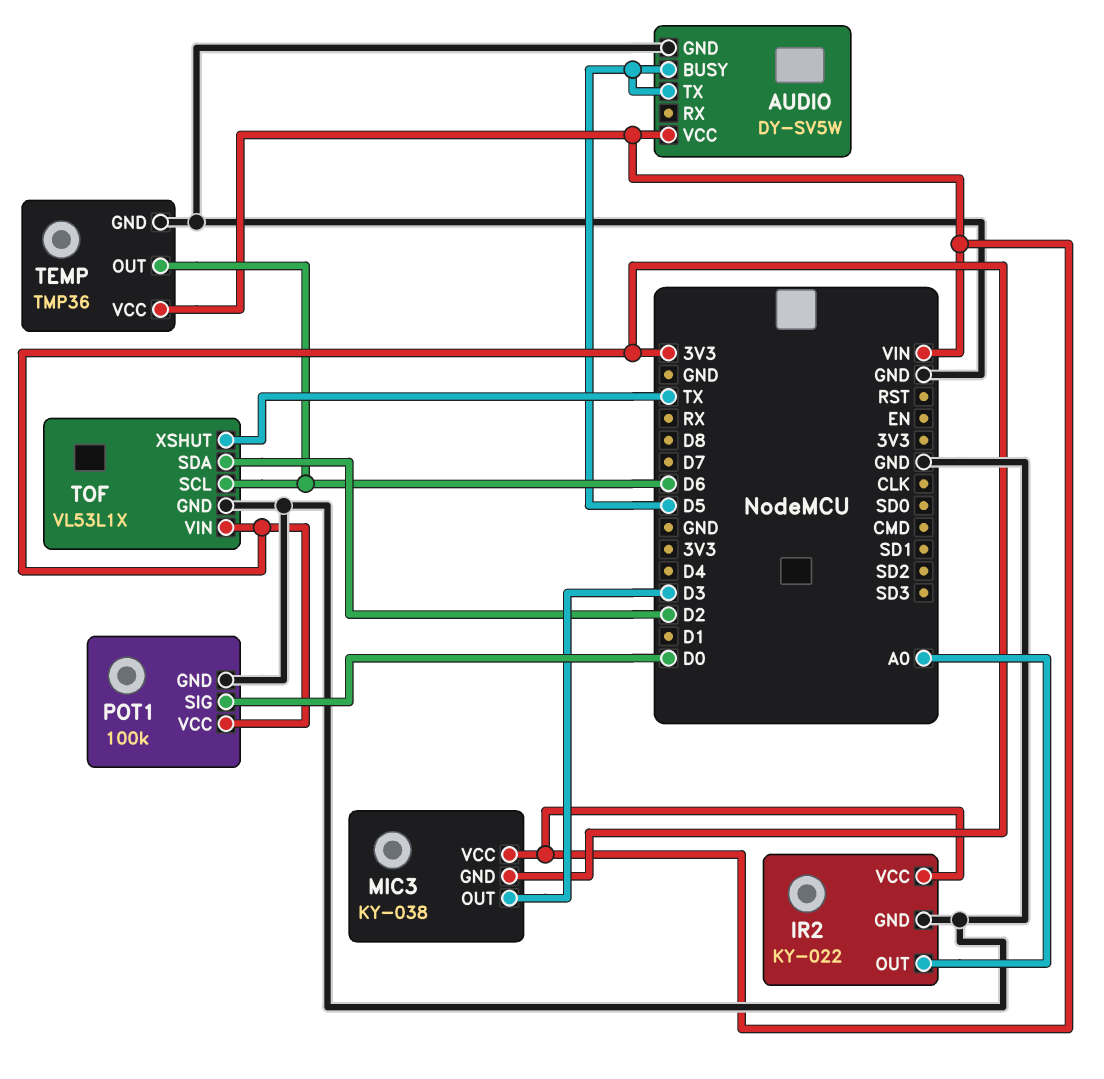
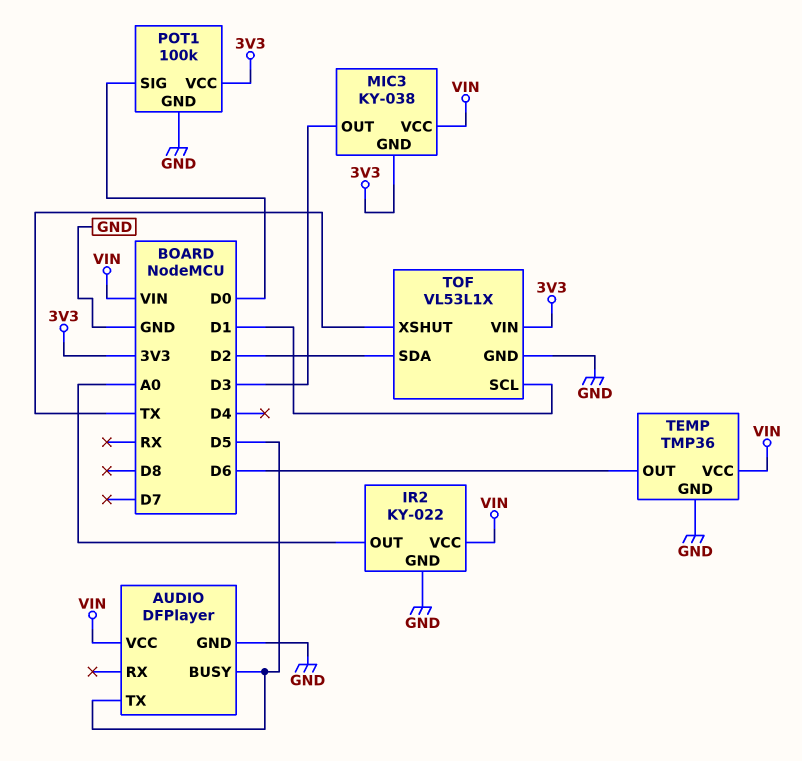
AUDIO: DY-SV5W -> DFPlayer
TOF pin SCL: D6 -> D1

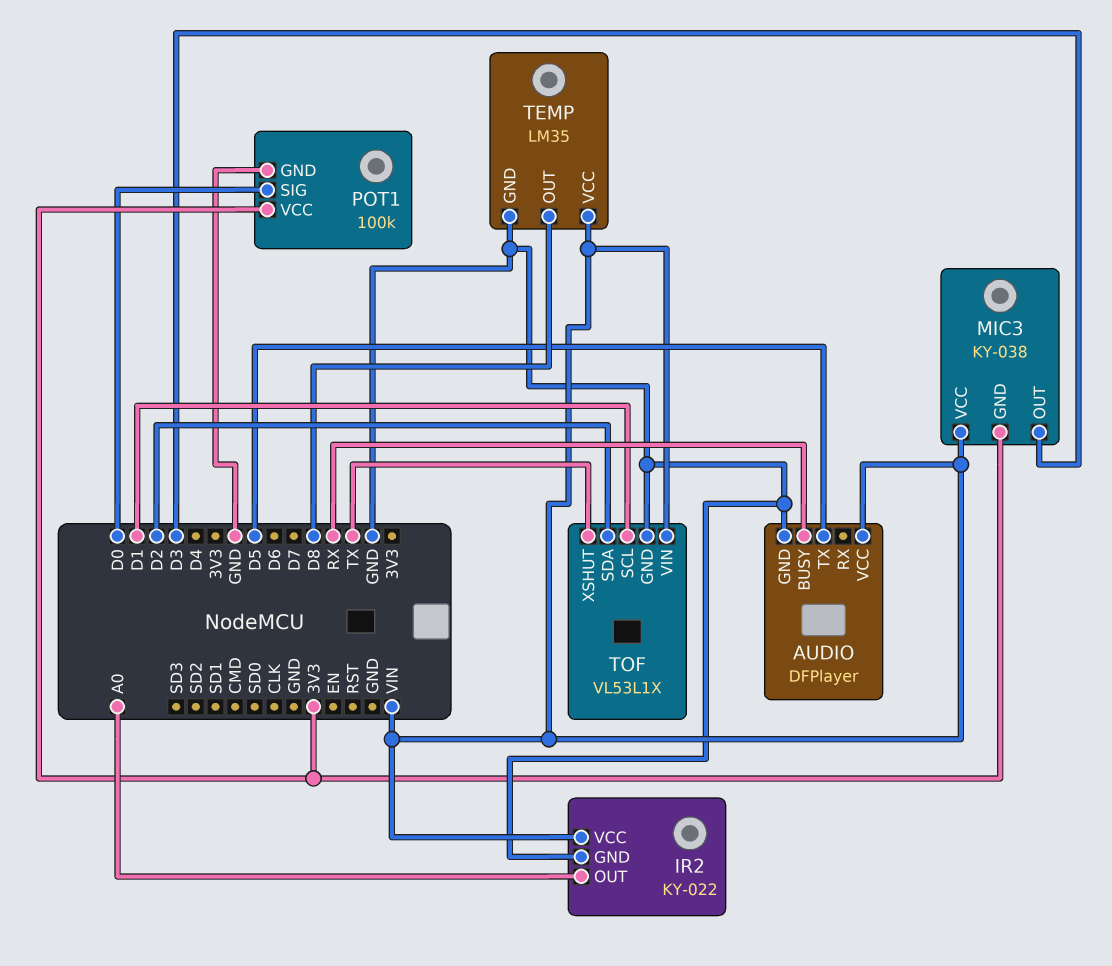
AUDIO pin BUSY: D5 -> RX
TEMP: TMP36 -> LM35
TEMP pin OUT: D6 -> D8
TOF pin VIN: 3V3 -> VIN

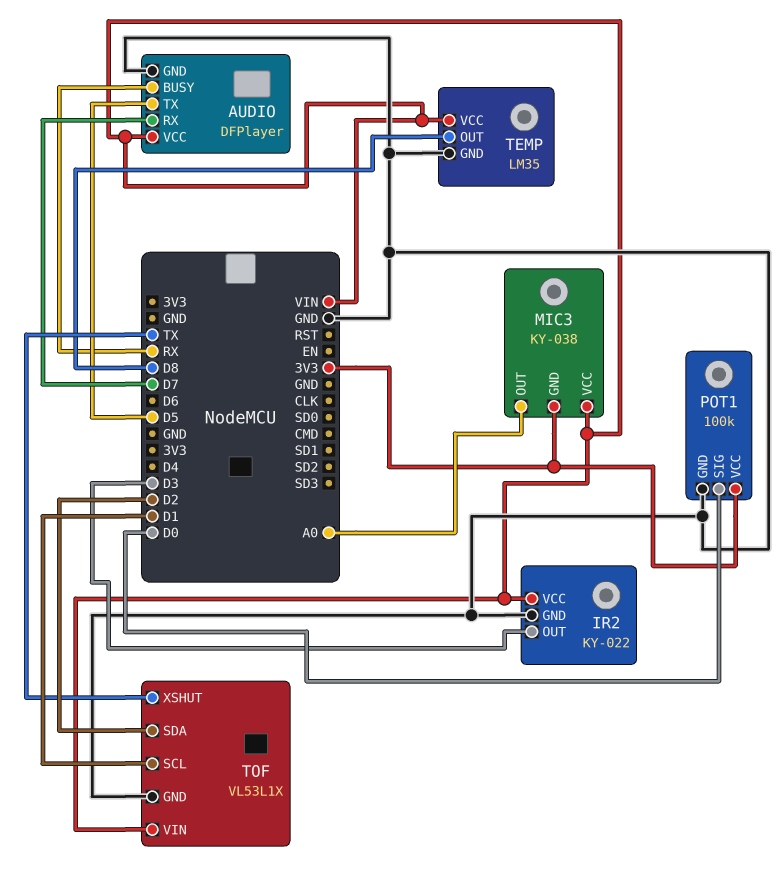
AUDIO pin RX: none -> D7
IR2 pin OUT: A0 -> D3
MIC3 pin OUT: D3 -> A0

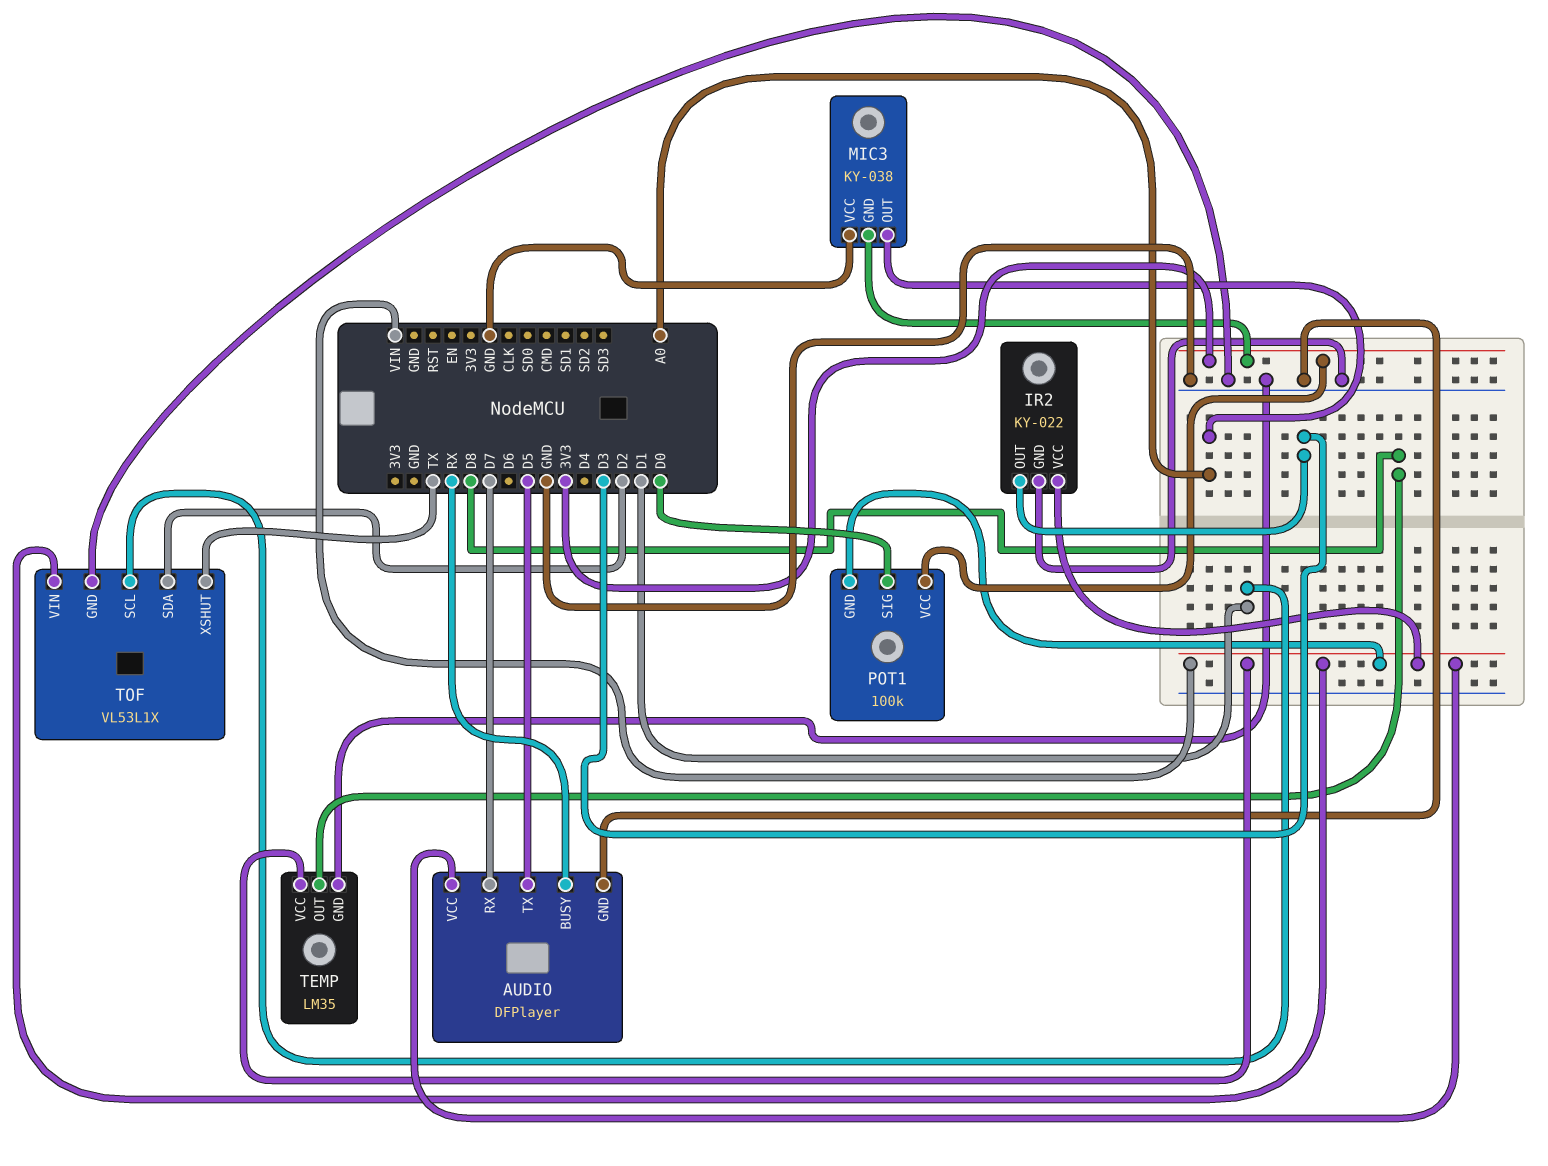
MIC3 pin VCC: VIN -> GND
POT1 pin GND: GND -> VIN

